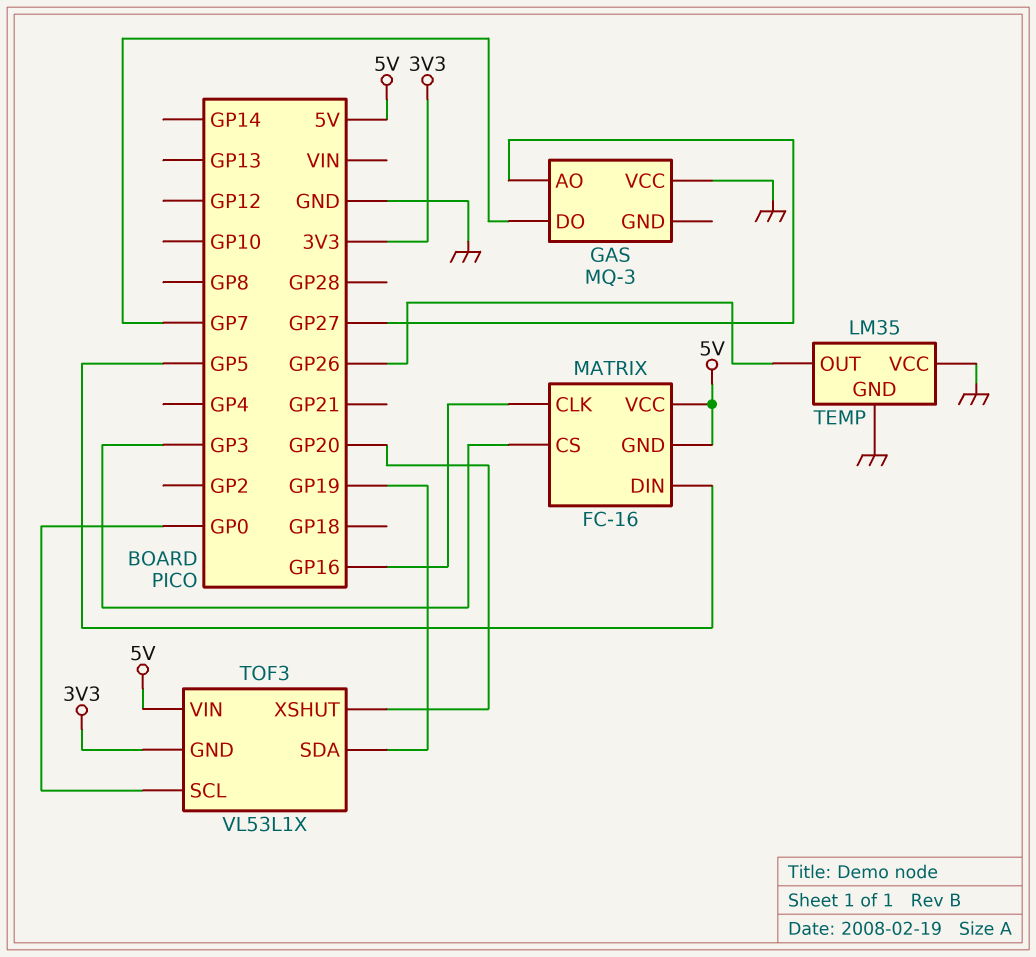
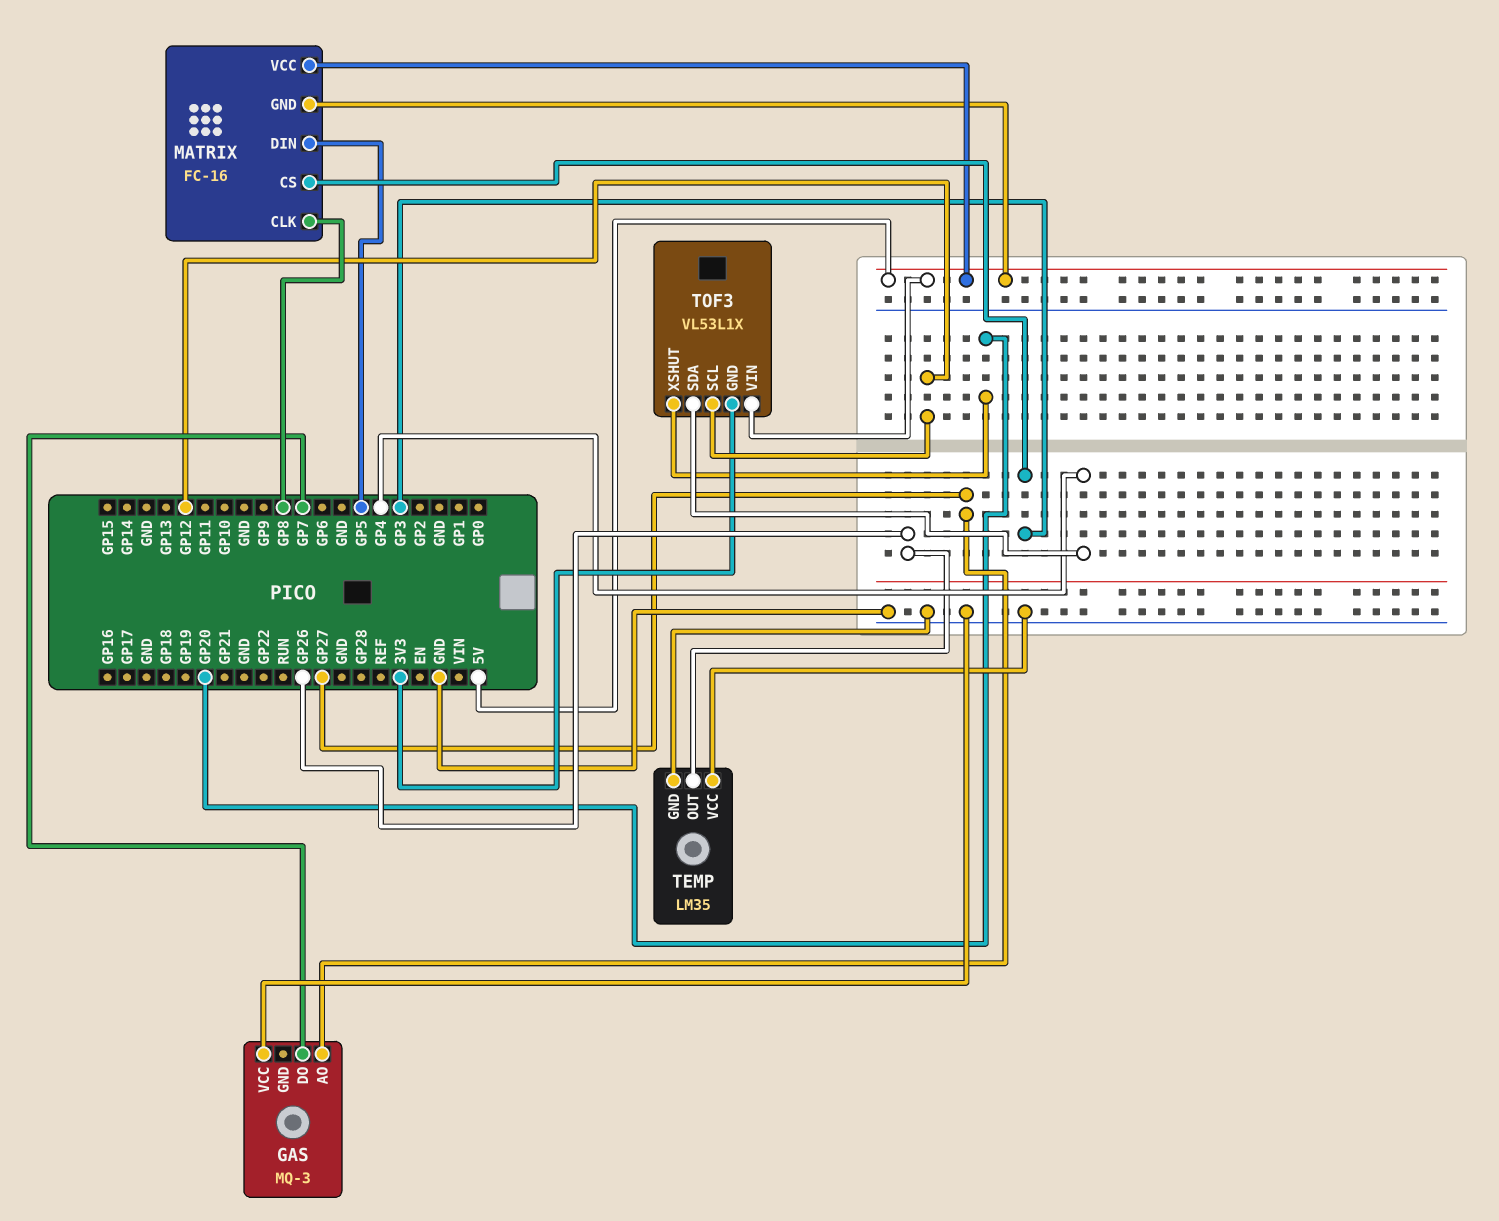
MATRIX pin CLK: GP16 -> GP8
TOF3 pin SCL: GP0 -> GP12
TOF3 pin SDA: GP19 -> GP4

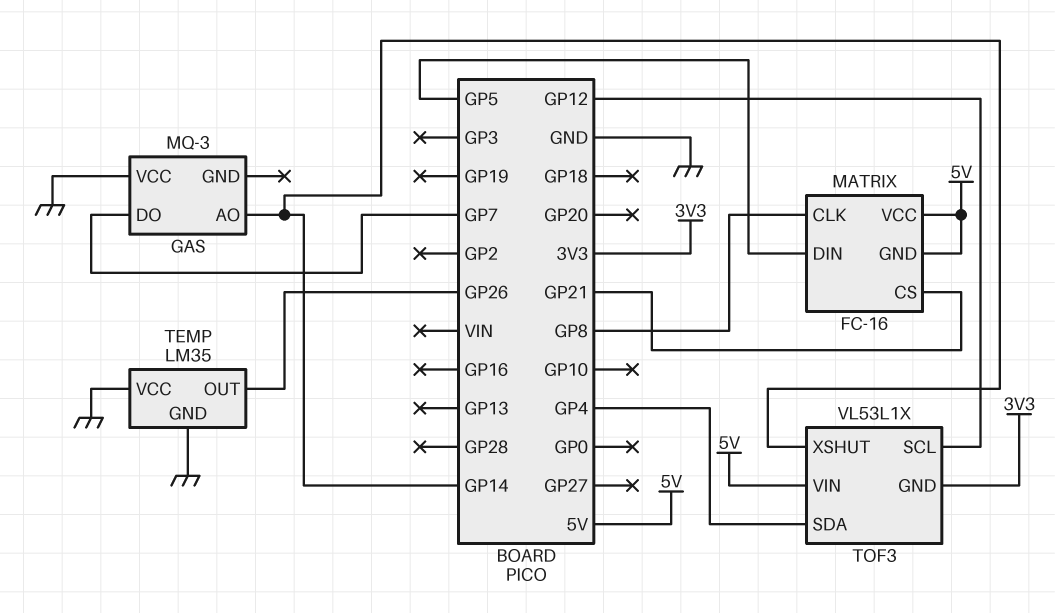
GAS pin AO: GP27 -> GP14
MATRIX pin CS: GP3 -> GP21
TOF3 pin XSHUT: GP20 -> GP14

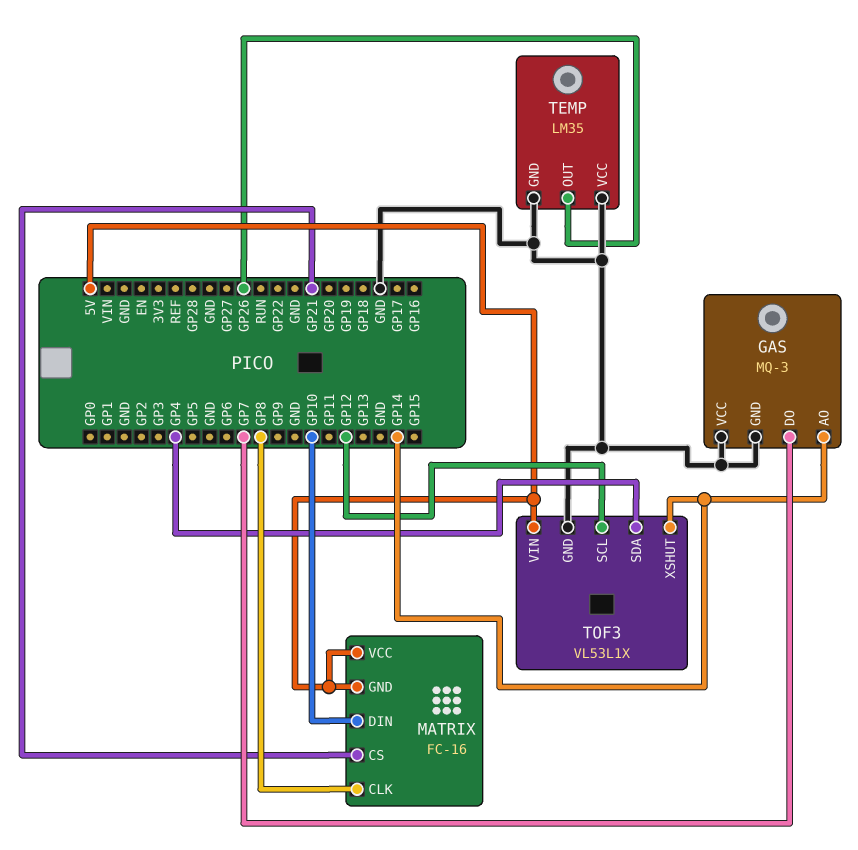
GAS pin GND: none -> GND
MATRIX pin DIN: GP5 -> GP10
TOF3 pin GND: 3V3 -> GND

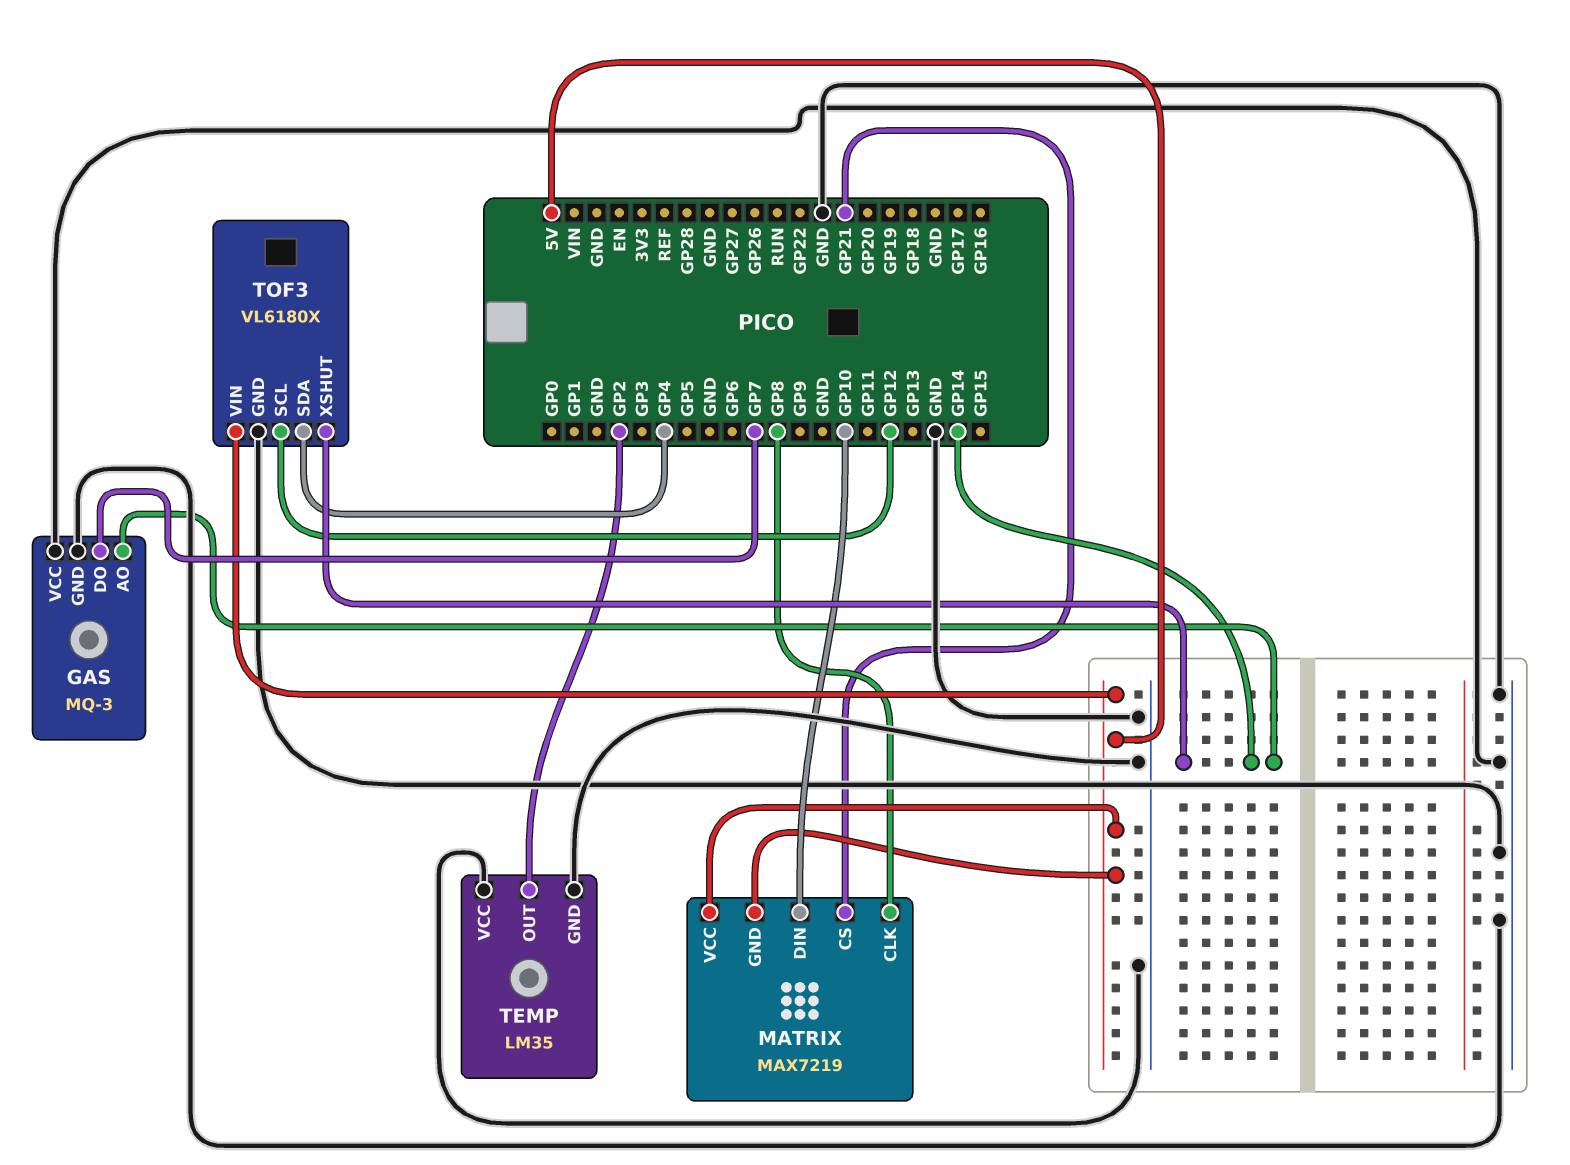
MATRIX: FC-16 -> MAX7219
TEMP pin OUT: GP26 -> GP2
TOF3: VL53L1X -> VL6180X

